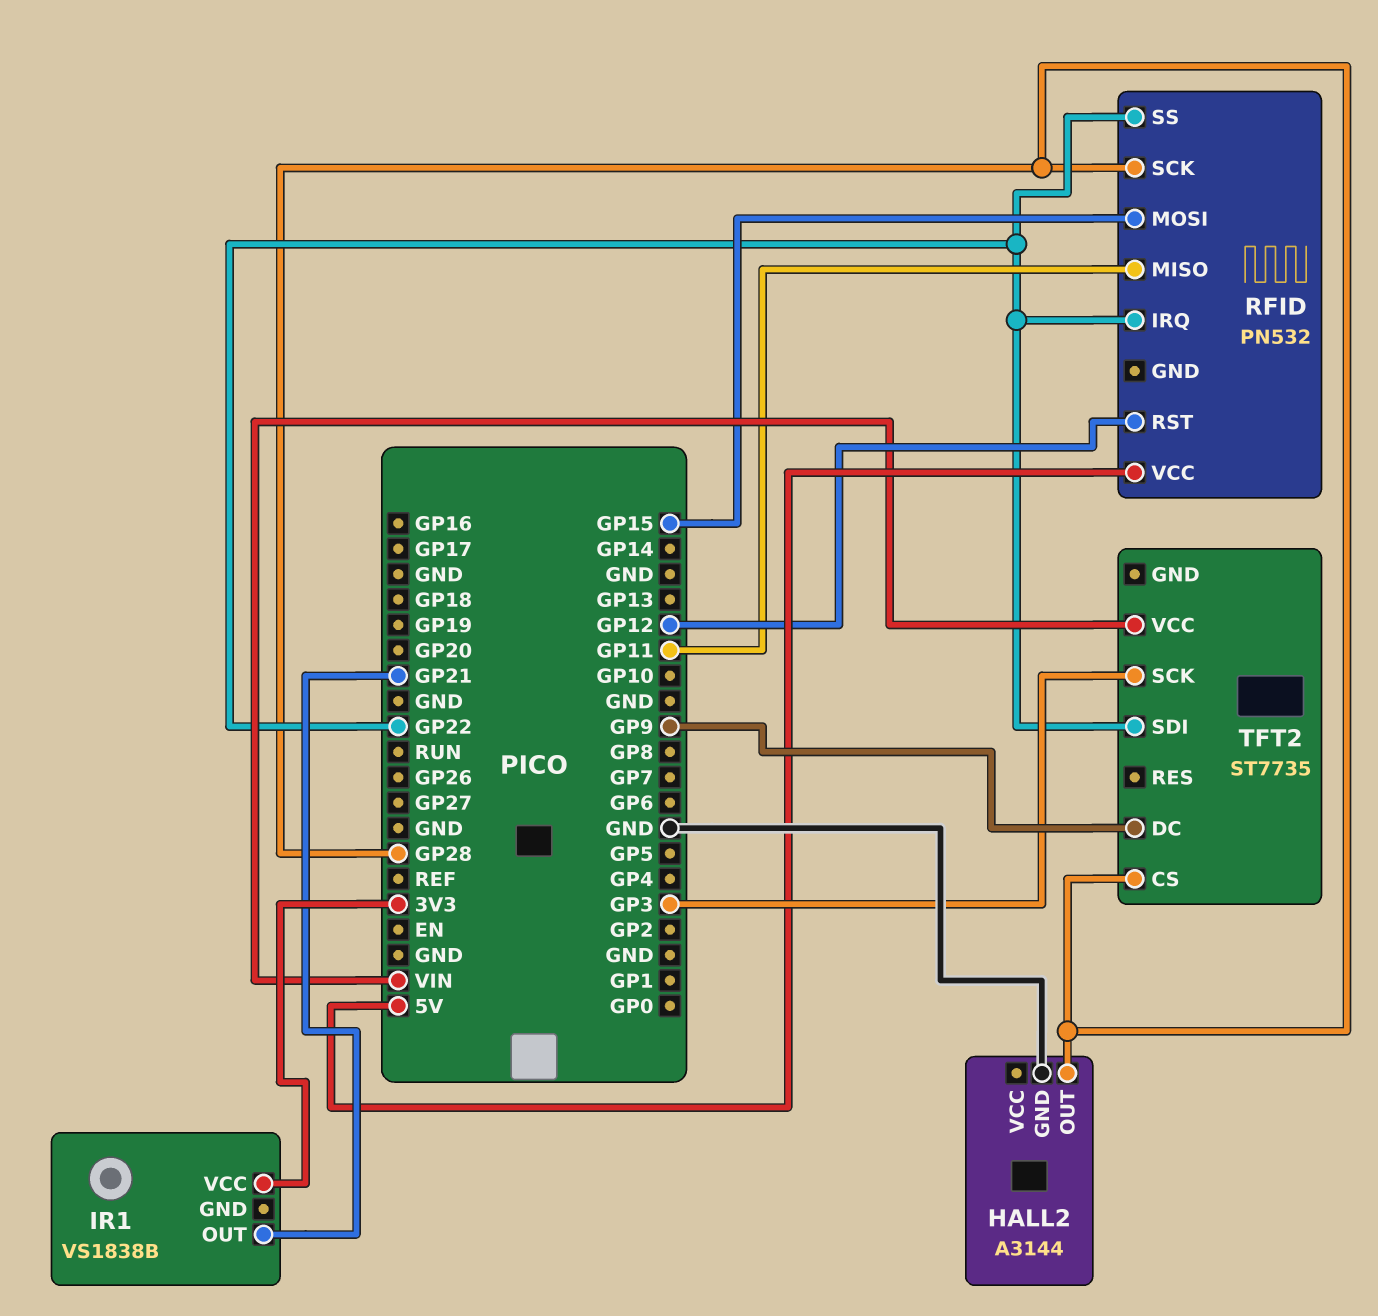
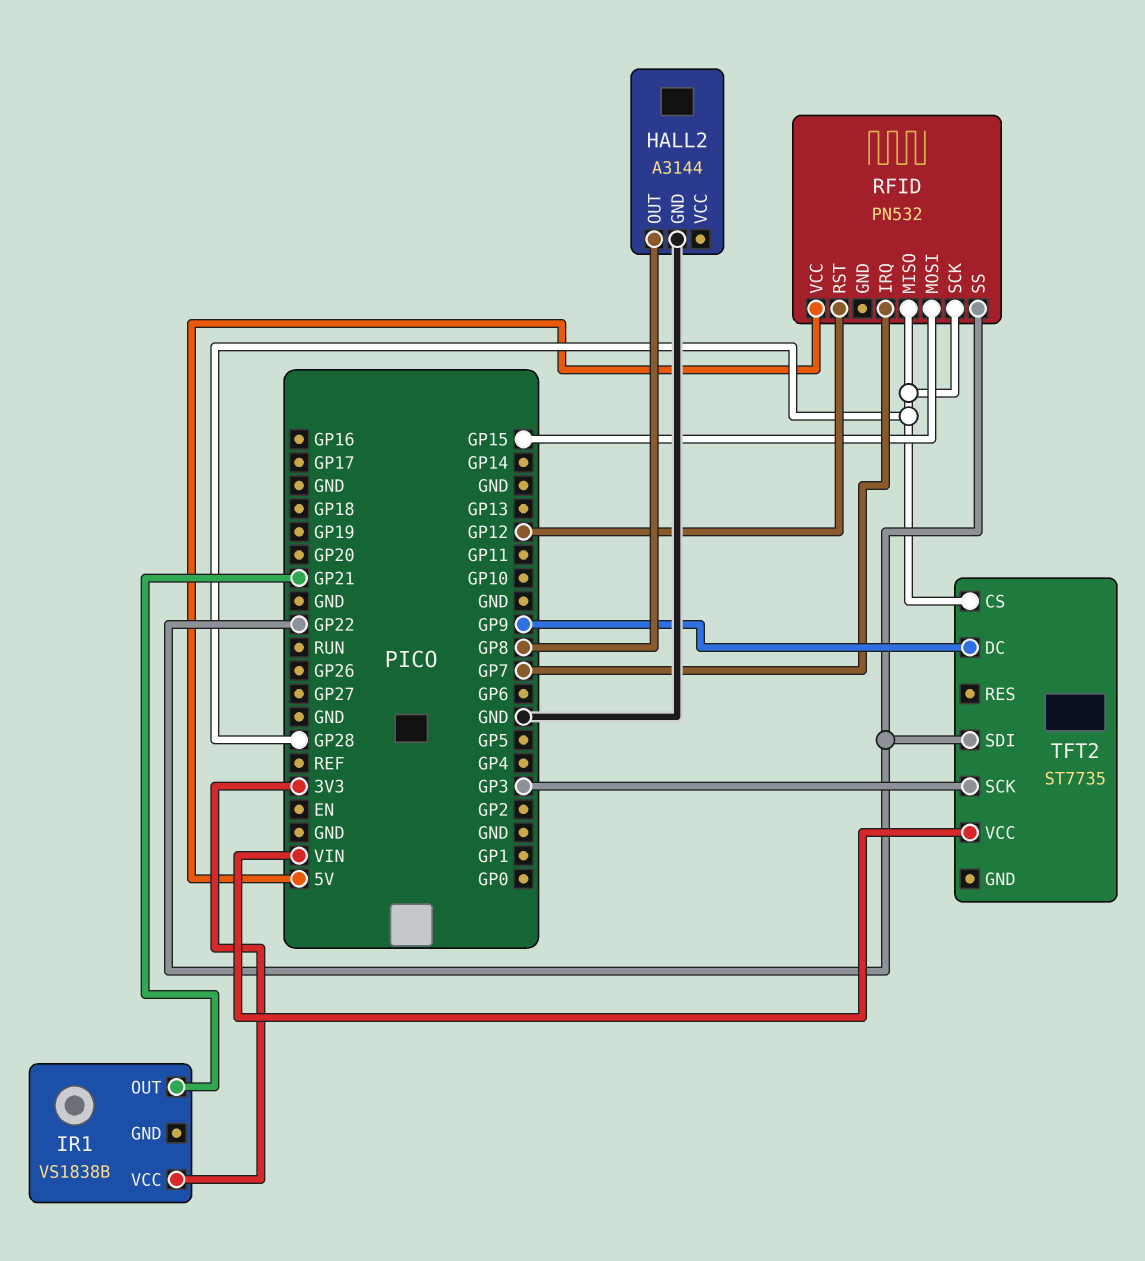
HALL2 pin OUT: GP28 -> GP8
RFID pin IRQ: GP22 -> GP7
RFID pin MISO: GP11 -> GP28

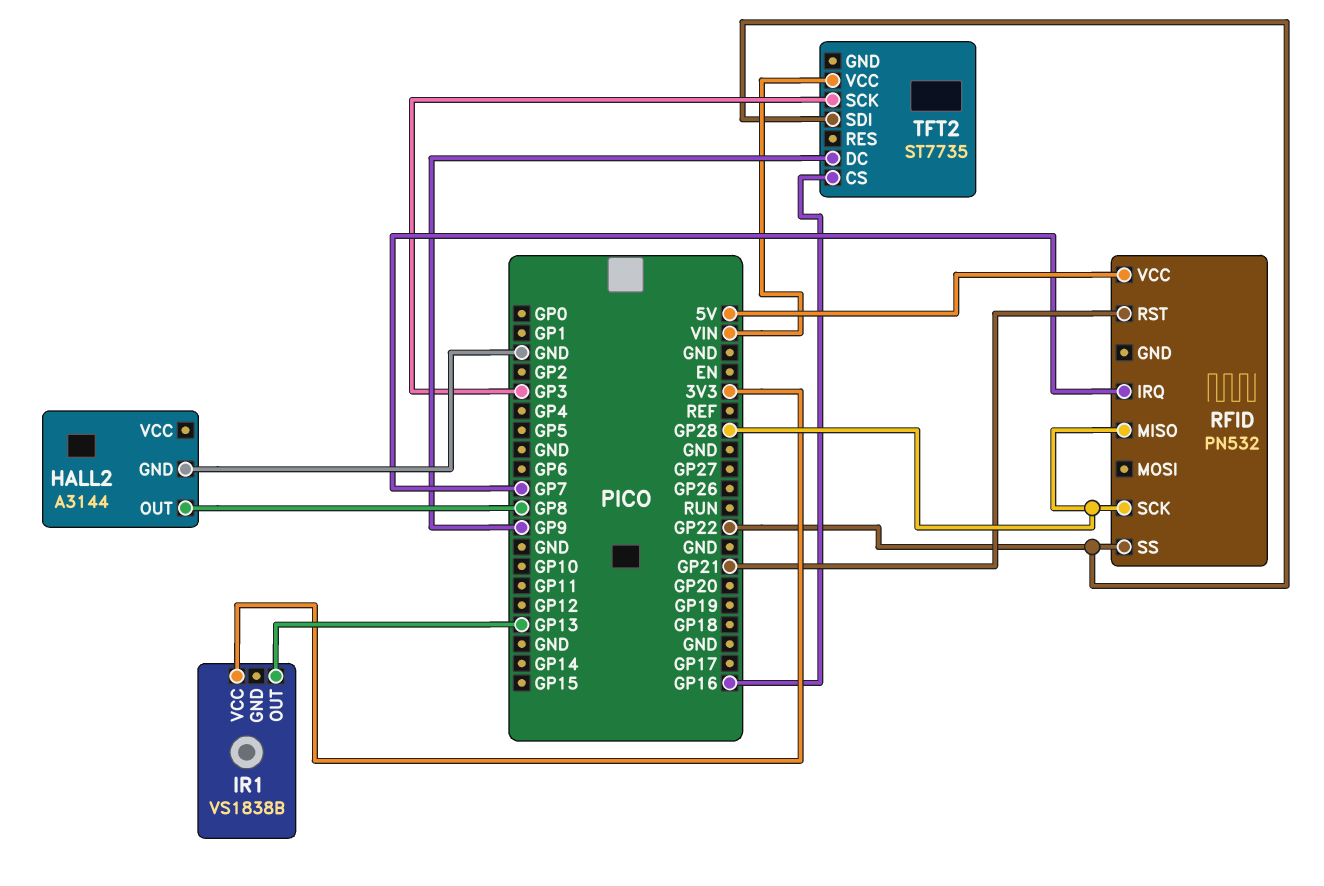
IR1 pin OUT: GP21 -> GP13
RFID pin MOSI: GP15 -> none
RFID pin RST: GP12 -> GP21
TFT2 pin CS: GP28 -> GP16

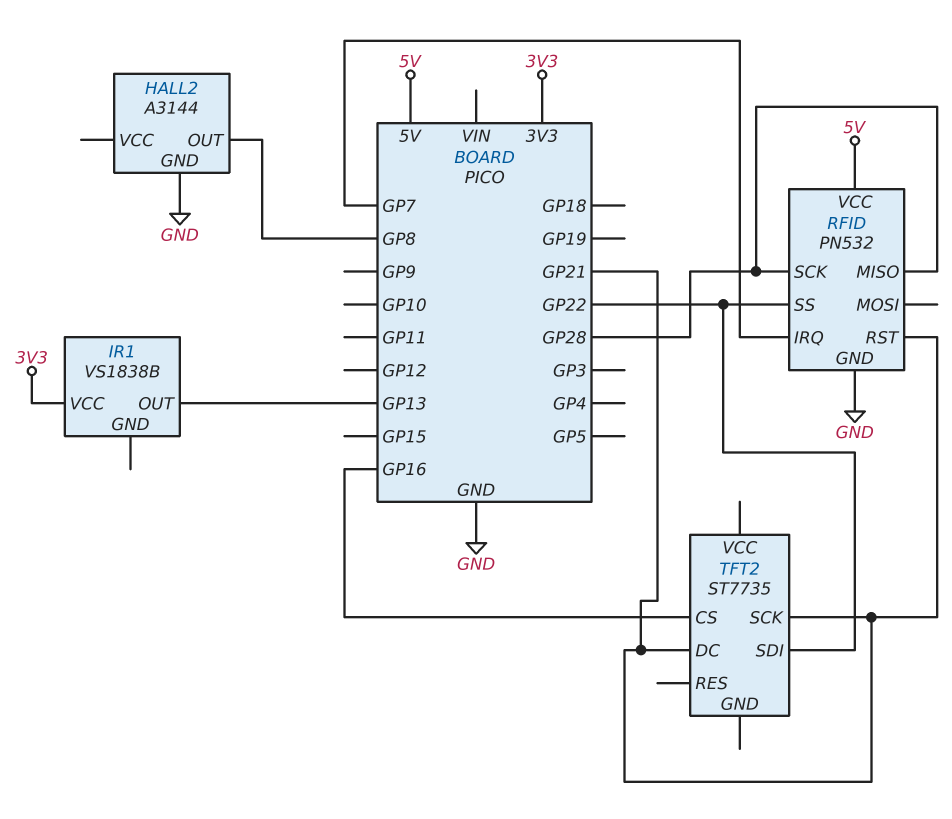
RFID pin GND: none -> GND
TFT2 pin DC: GP9 -> GP21
TFT2 pin SCK: GP3 -> GP21
TFT2 pin VCC: VIN -> none

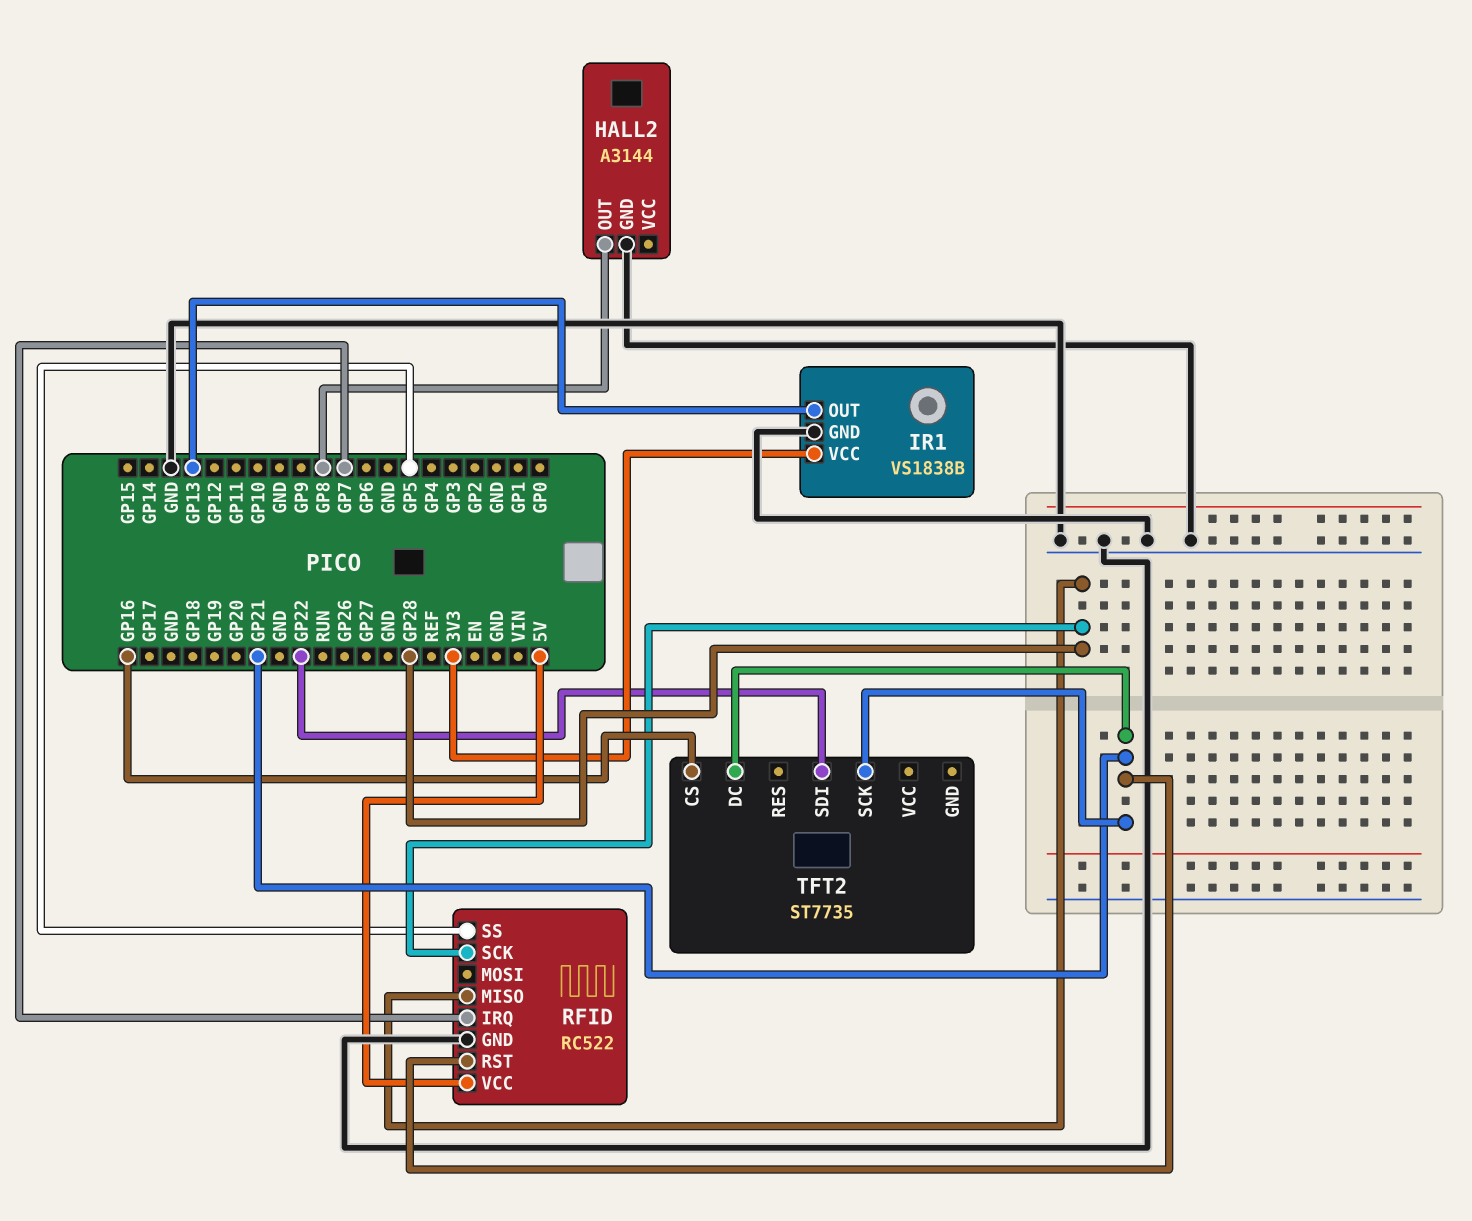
IR1 pin GND: none -> GND
RFID: PN532 -> RC522
RFID pin SS: GP22 -> GP5

